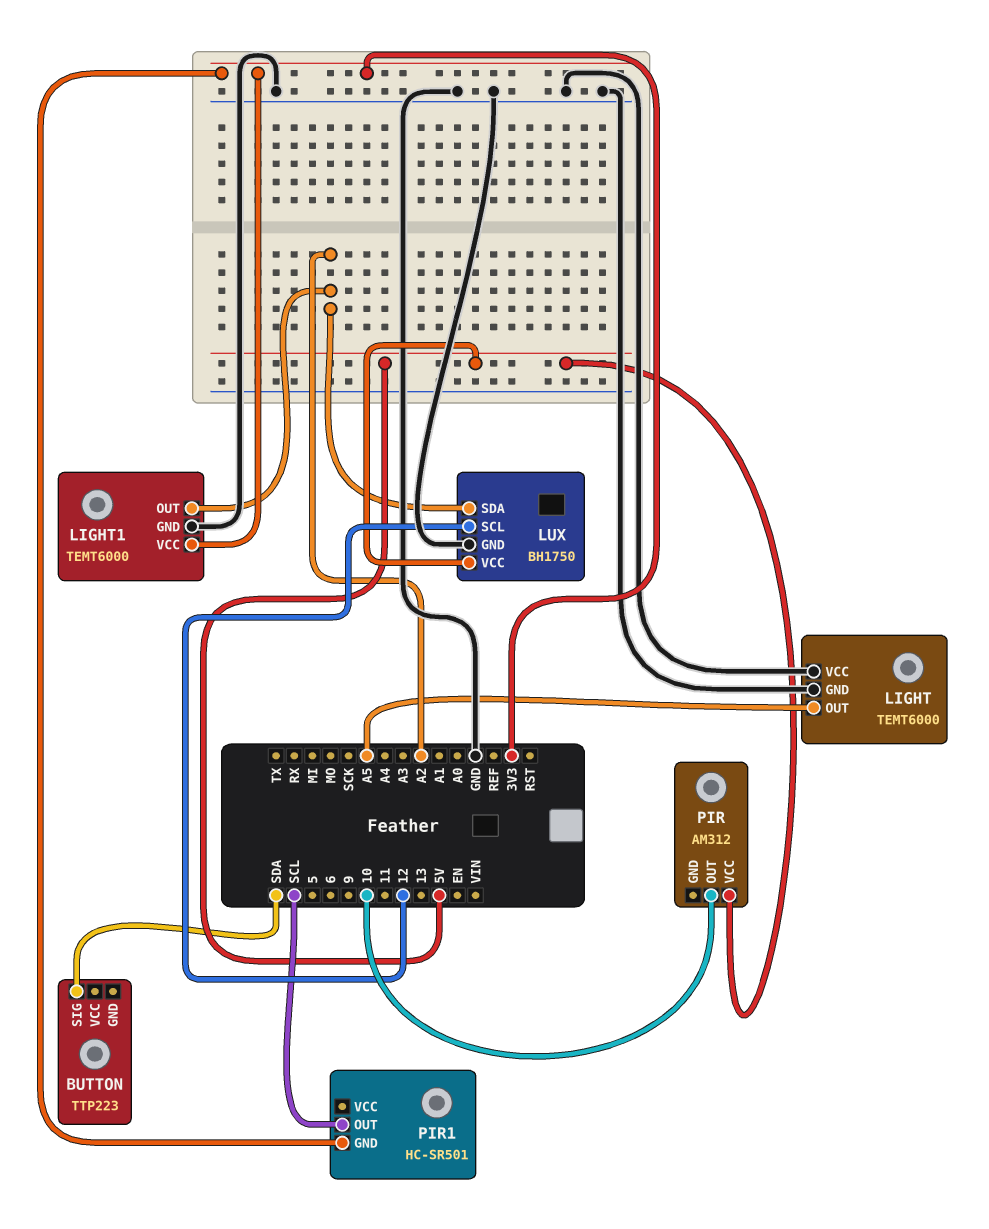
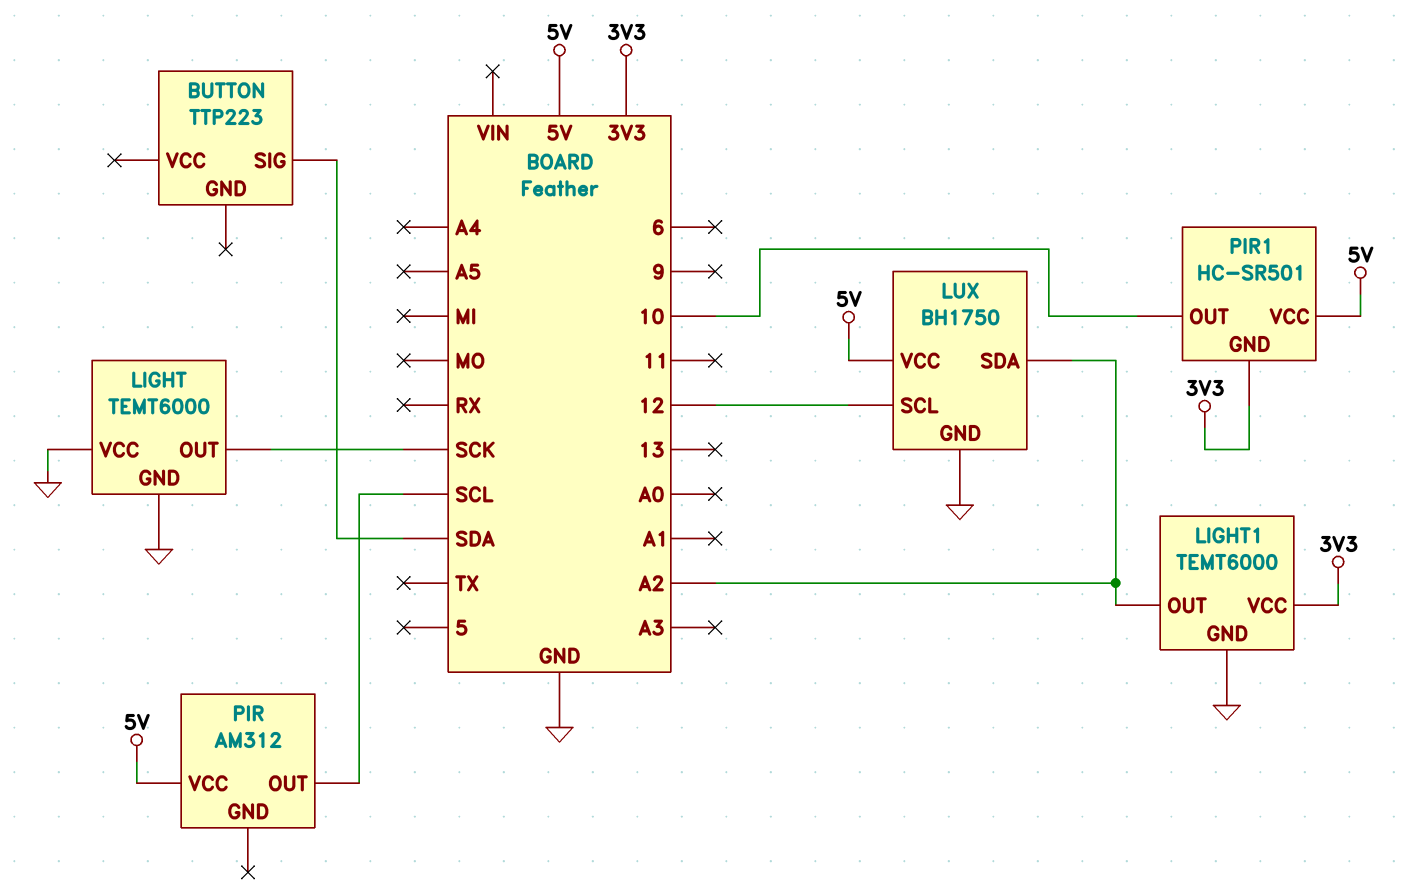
LIGHT pin OUT: A5 -> SCK
PIR pin OUT: 10 -> SCL
PIR1 pin OUT: SCL -> 10
PIR1 pin VCC: none -> 5V

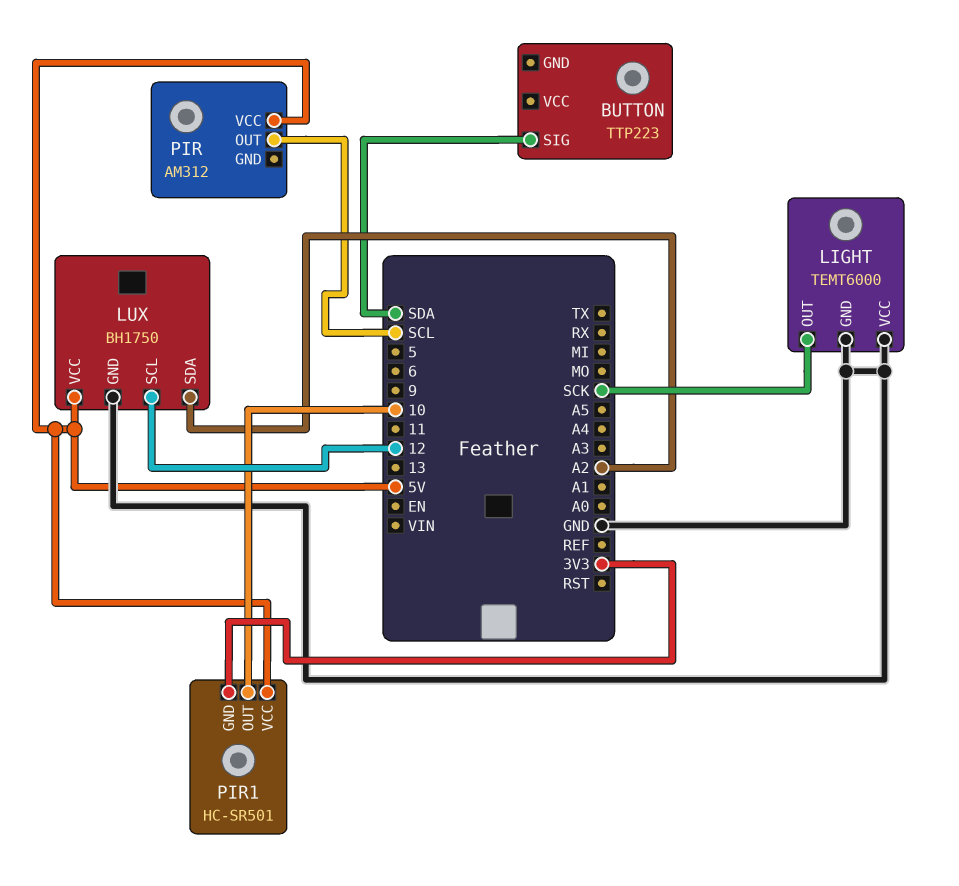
LIGHT1: TEMT6000 -> none
LIGHT1 pin GND: GND -> none
LIGHT1 pin OUT: A2 -> none
LIGHT1 pin VCC: 3V3 -> none

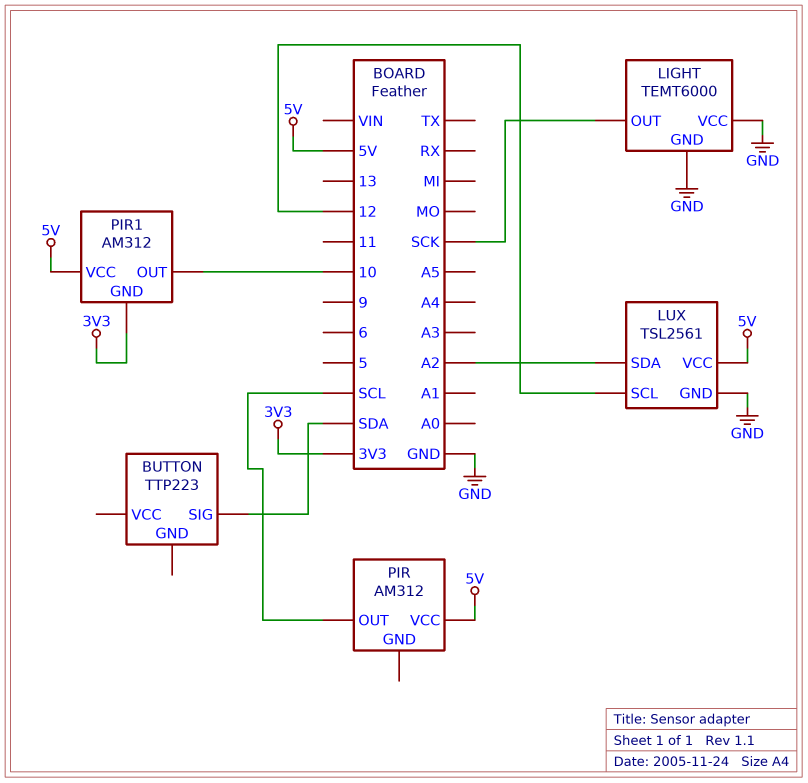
LUX: BH1750 -> TSL2561
PIR1: HC-SR501 -> AM312

